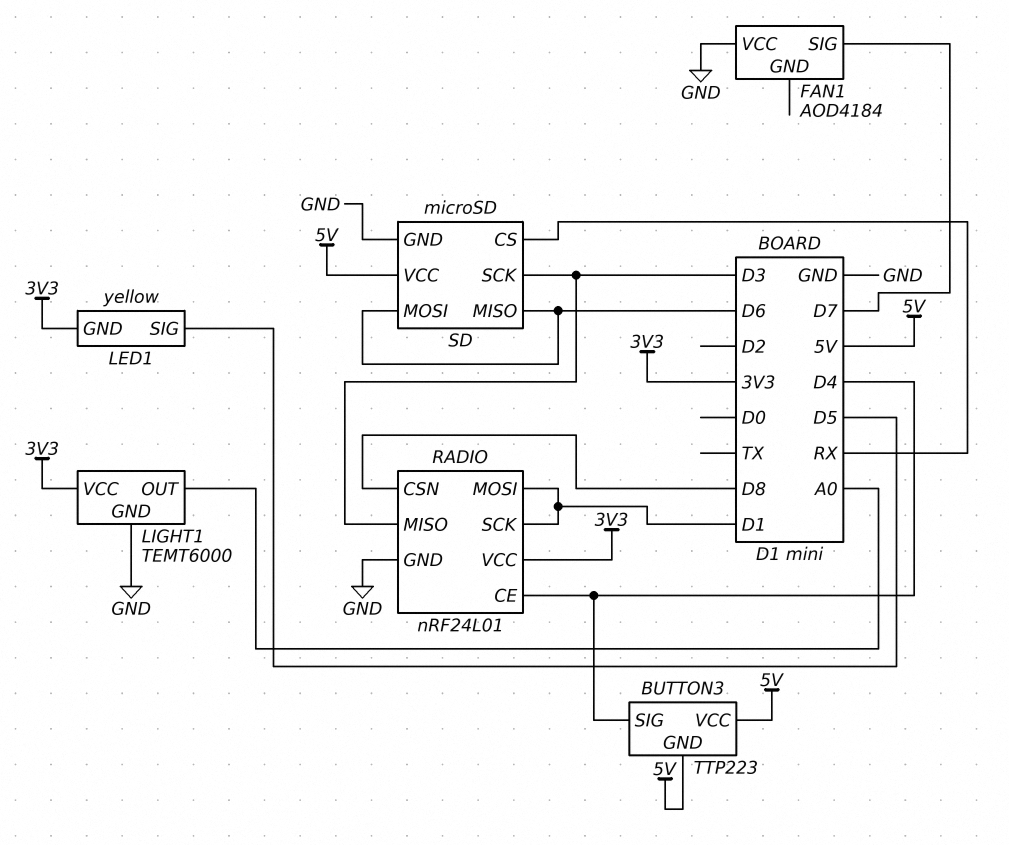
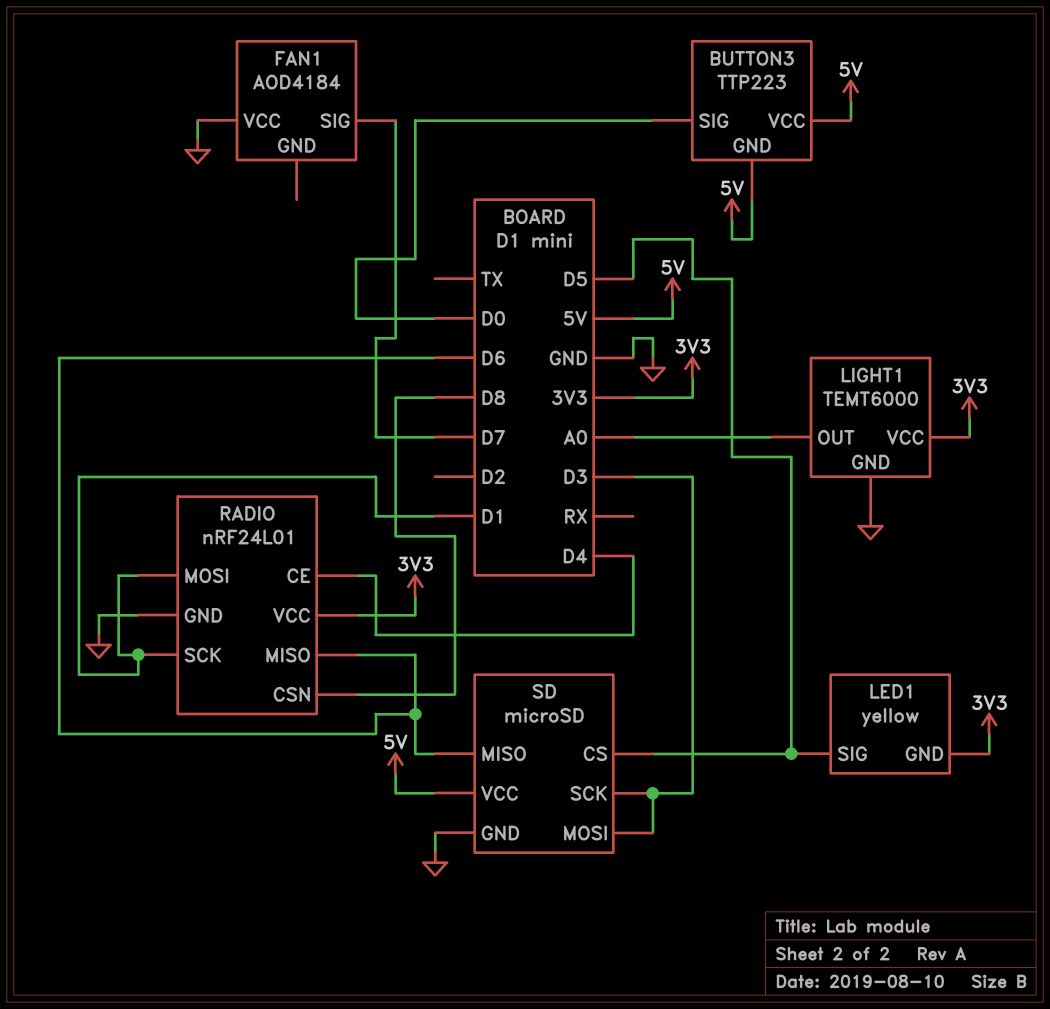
BUTTON3 pin SIG: D4 -> D0
RADIO pin MISO: D3 -> D6
SD pin CS: RX -> D5
SD pin MOSI: D6 -> D3

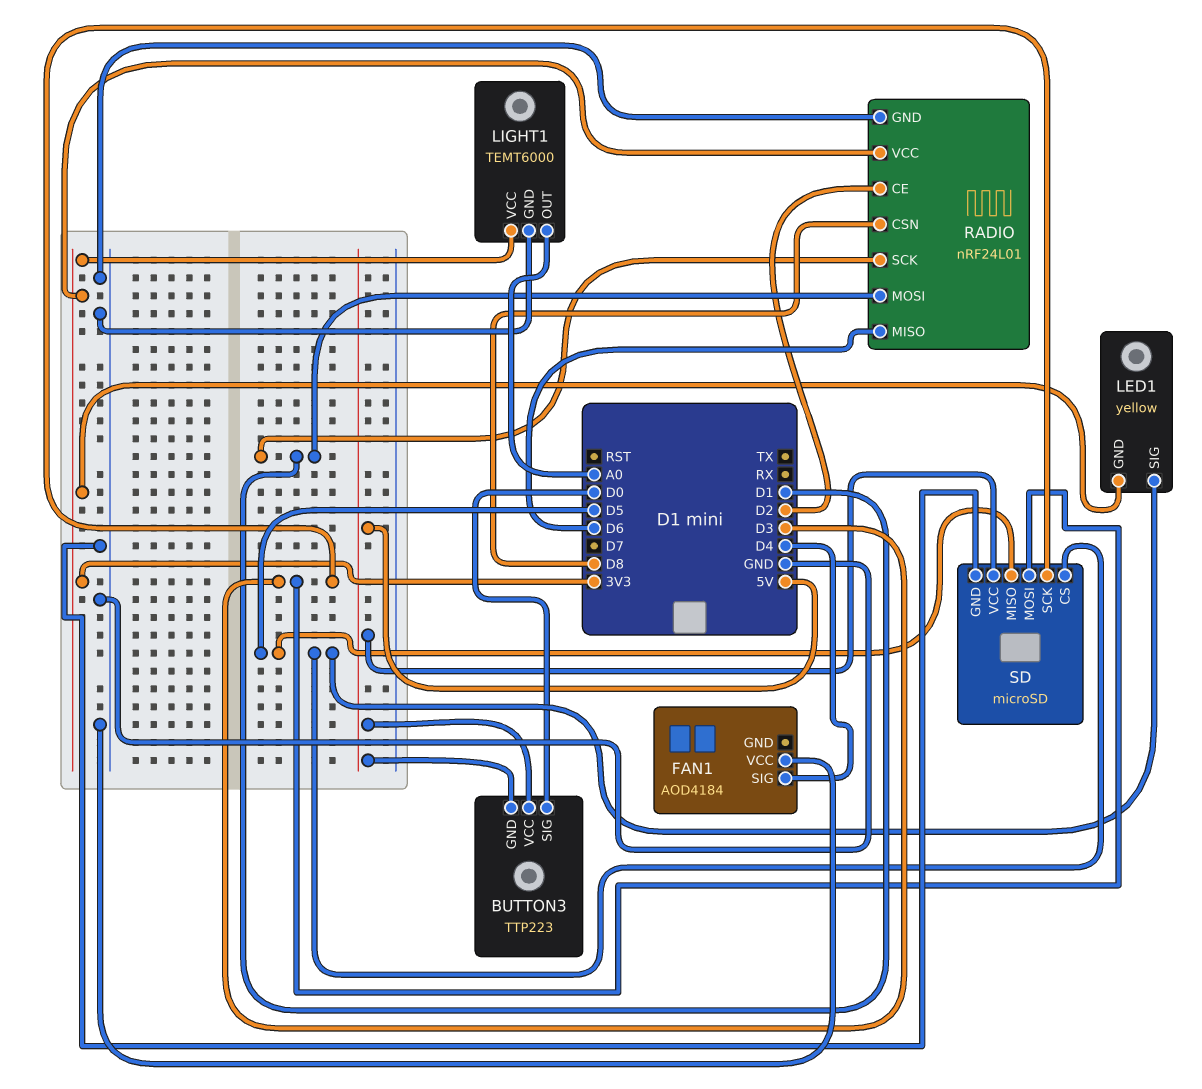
FAN1 pin SIG: D7 -> D4
RADIO pin CE: D4 -> D2
SD pin MISO: D6 -> D5

